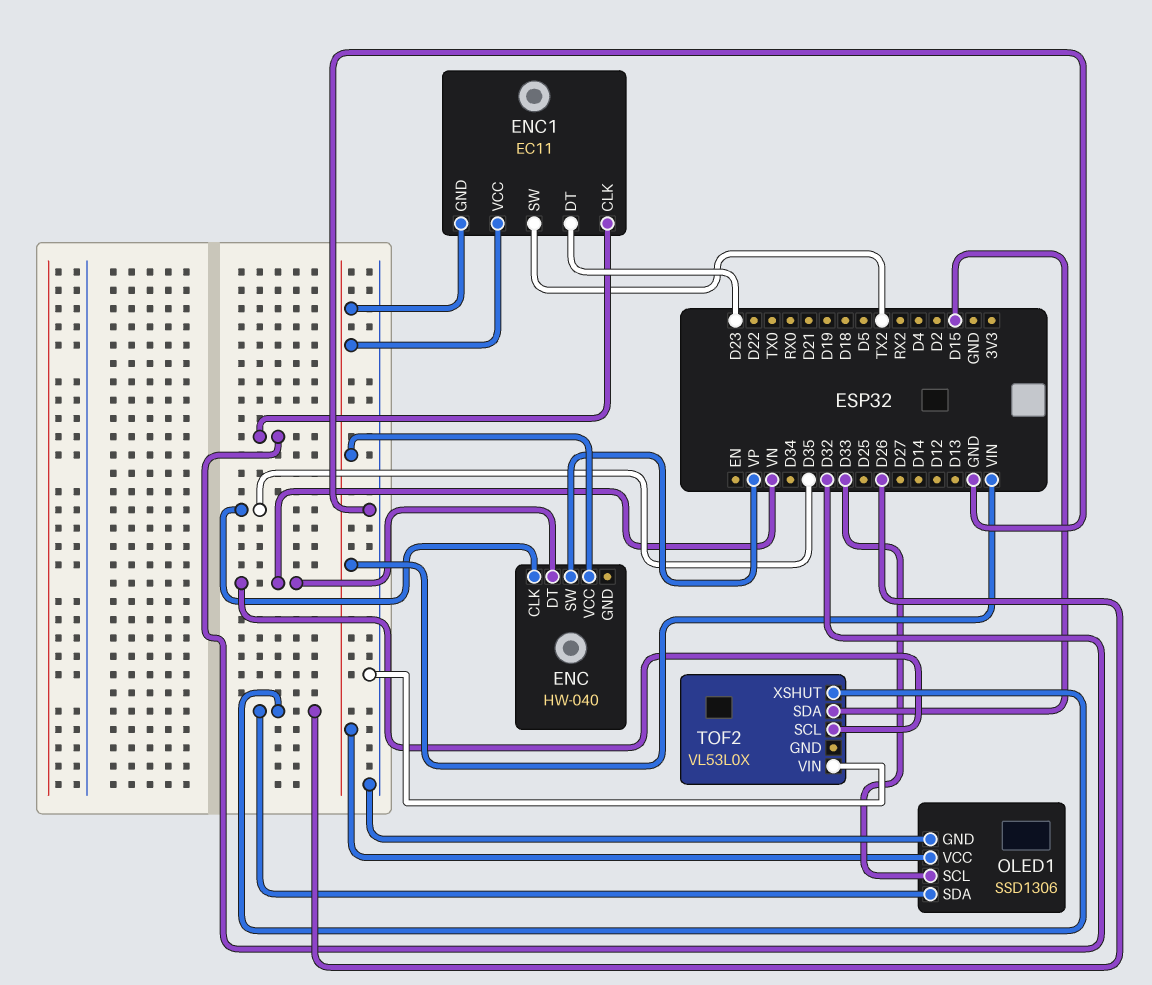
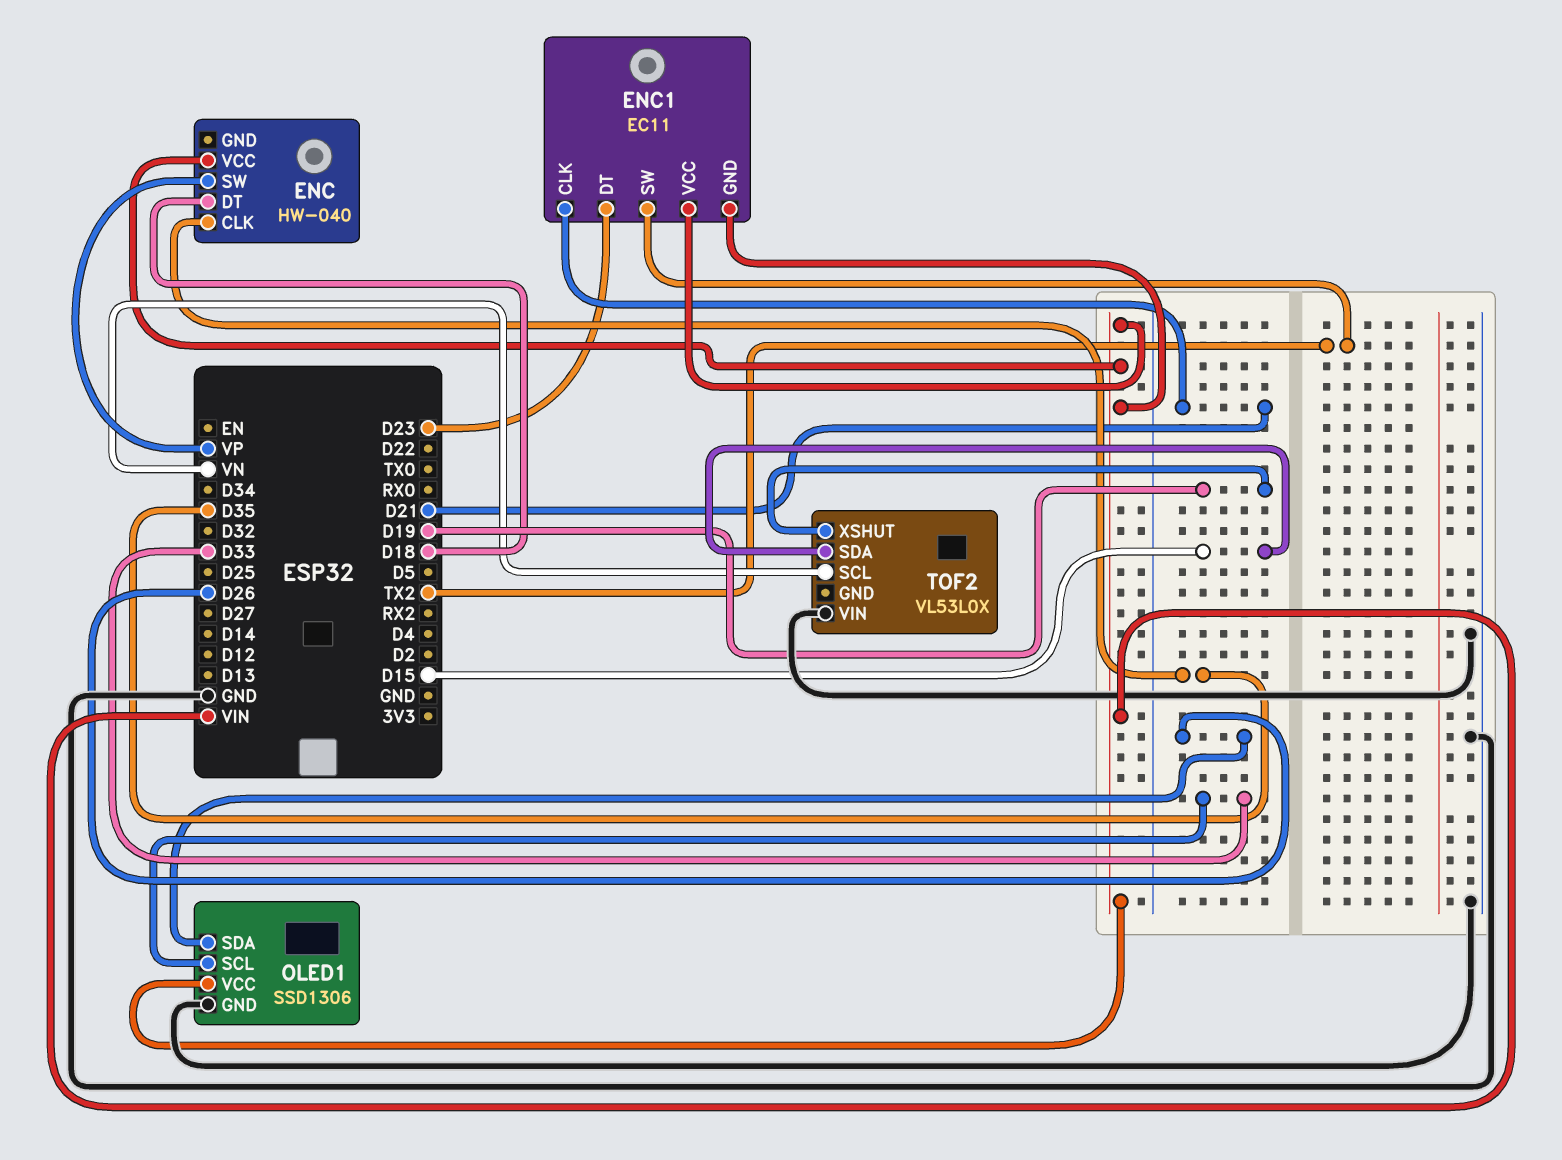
ENC pin DT: VN -> D18
ENC1 pin CLK: D32 -> D21
TOF2 pin XSHUT: D26 -> D19

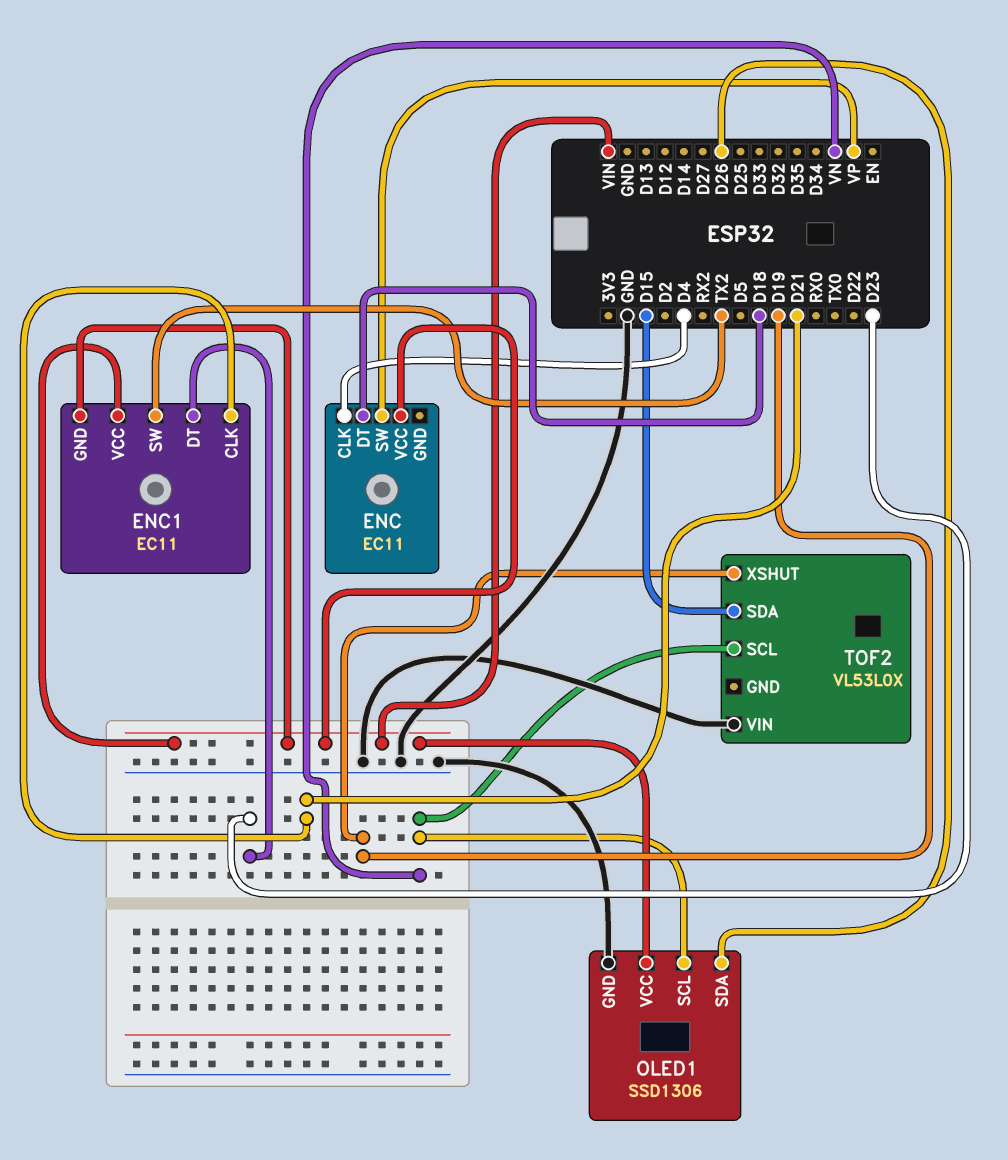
ENC: HW-040 -> EC11
ENC pin CLK: D35 -> D4
OLED1 pin SCL: D33 -> VN

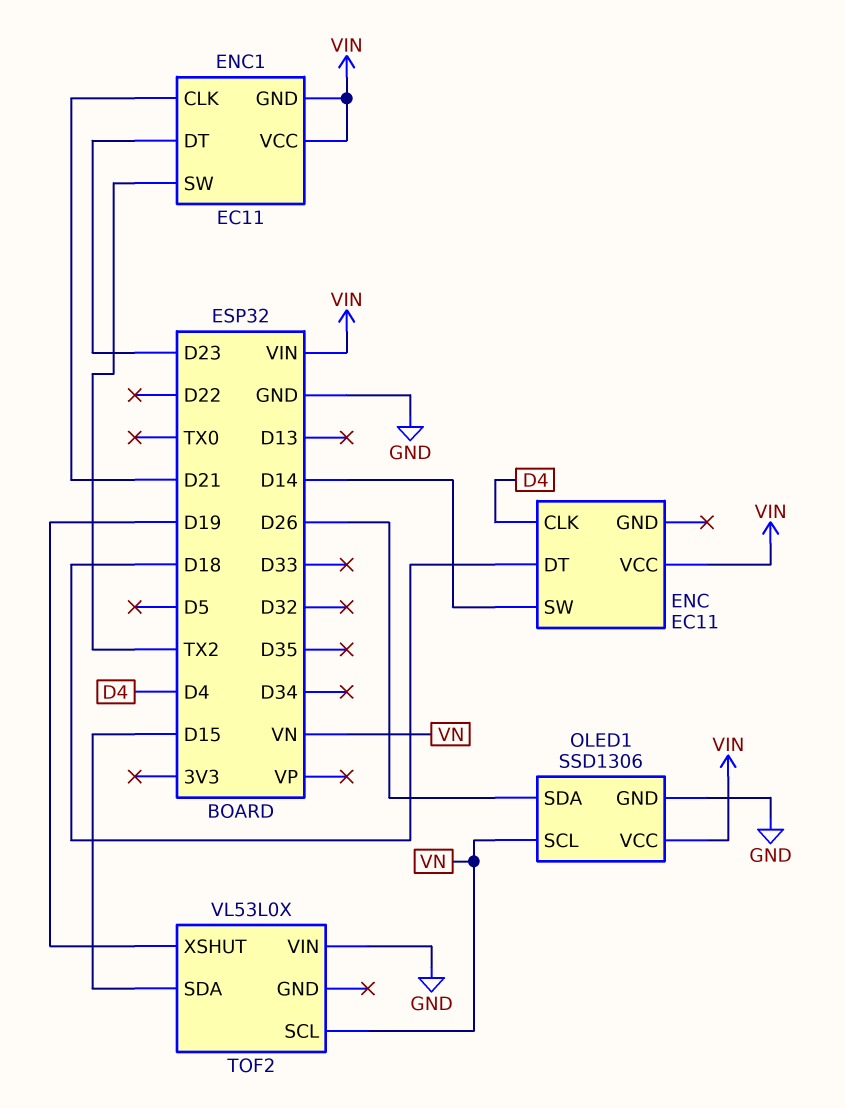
ENC pin SW: VP -> D14

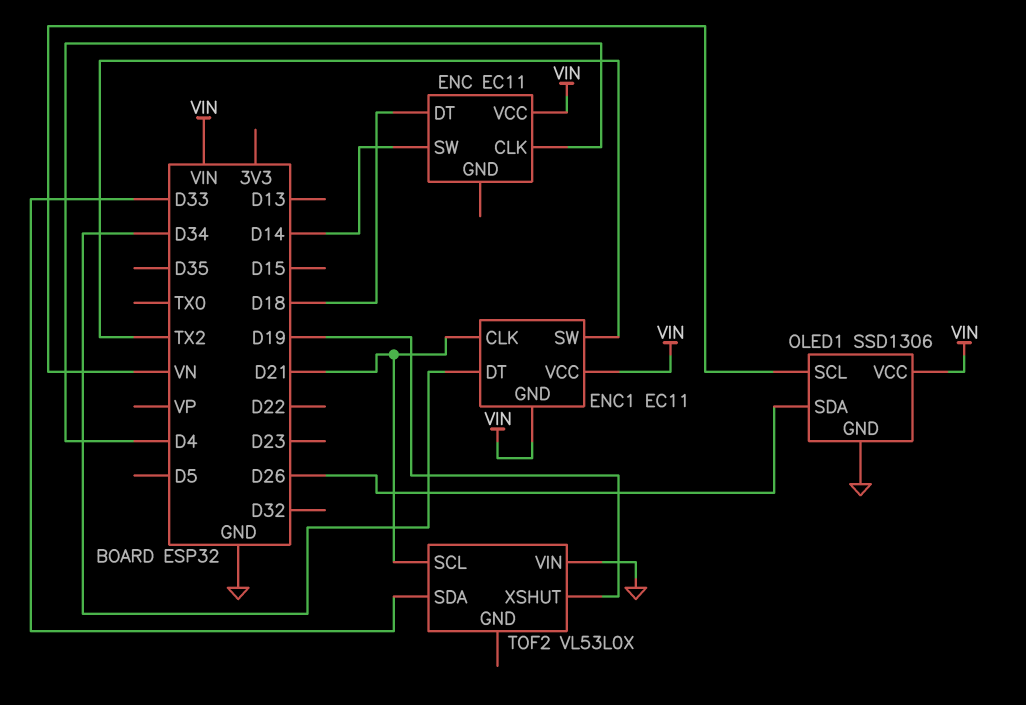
ENC1 pin DT: D23 -> D34
TOF2 pin SCL: VN -> D21
TOF2 pin SDA: D15 -> D33

